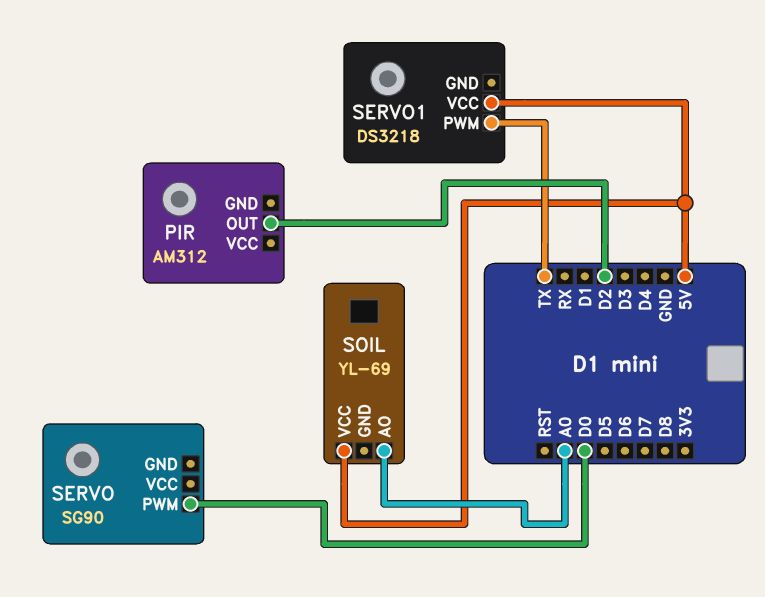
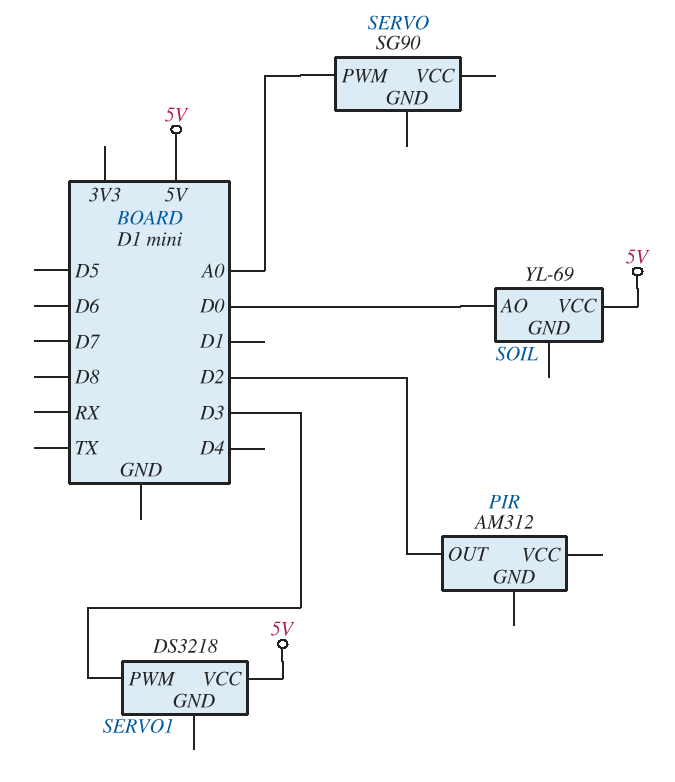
SERVO pin PWM: D0 -> A0
SERVO1 pin PWM: TX -> D3
SOIL pin AO: A0 -> D0

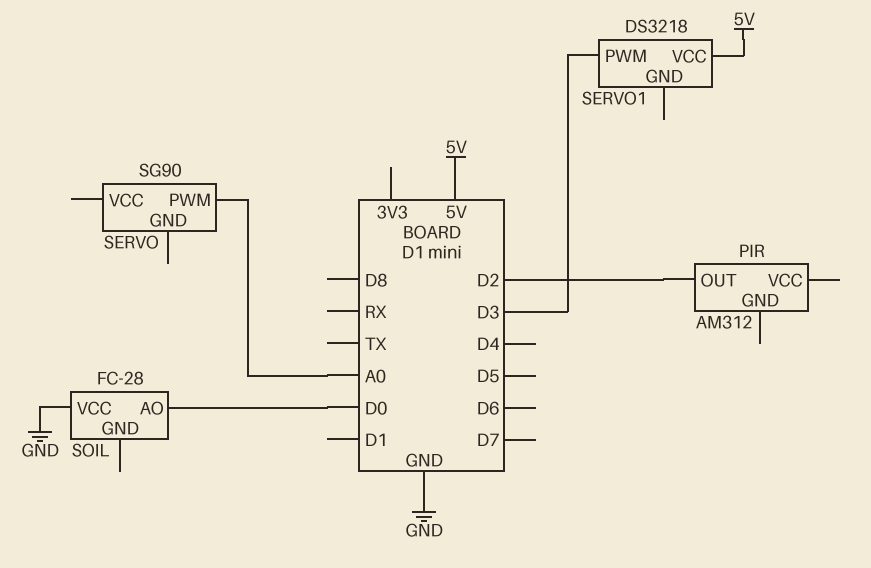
SOIL: YL-69 -> FC-28
SOIL pin VCC: 5V -> GND

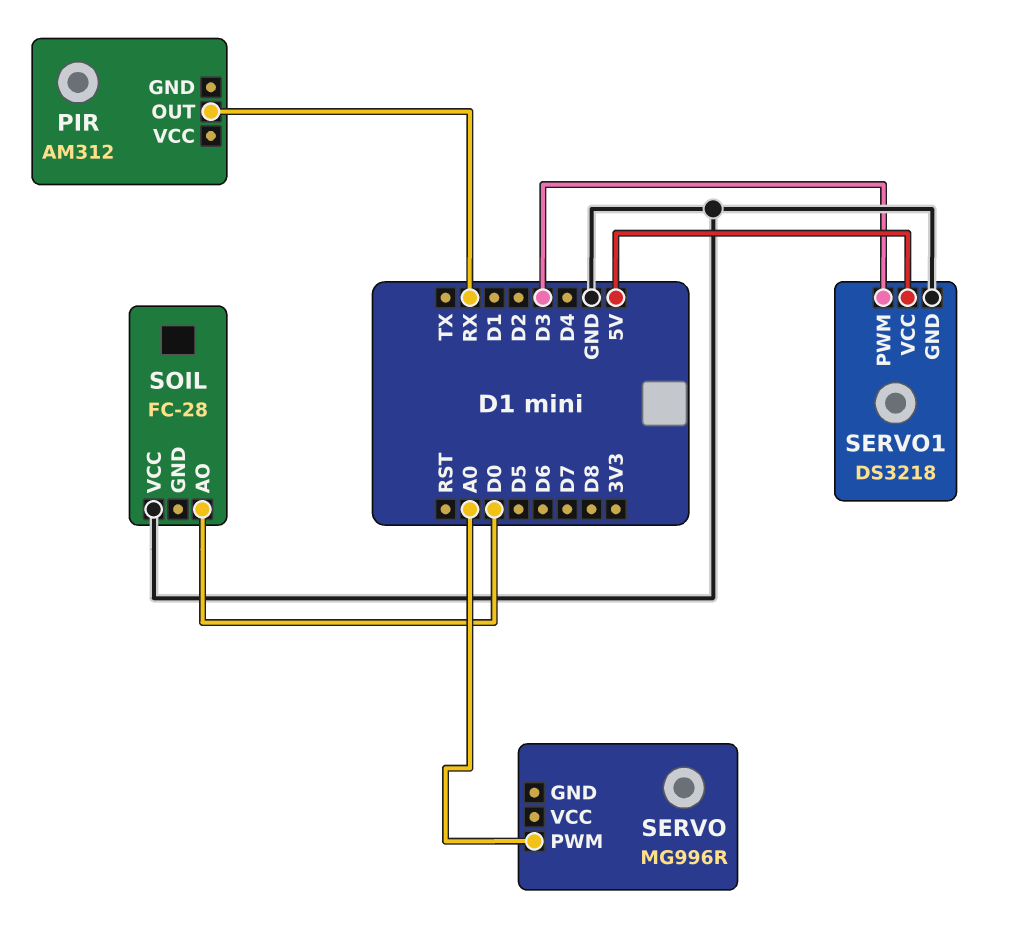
PIR pin OUT: D2 -> RX
SERVO: SG90 -> MG996R
SERVO1 pin GND: none -> GND

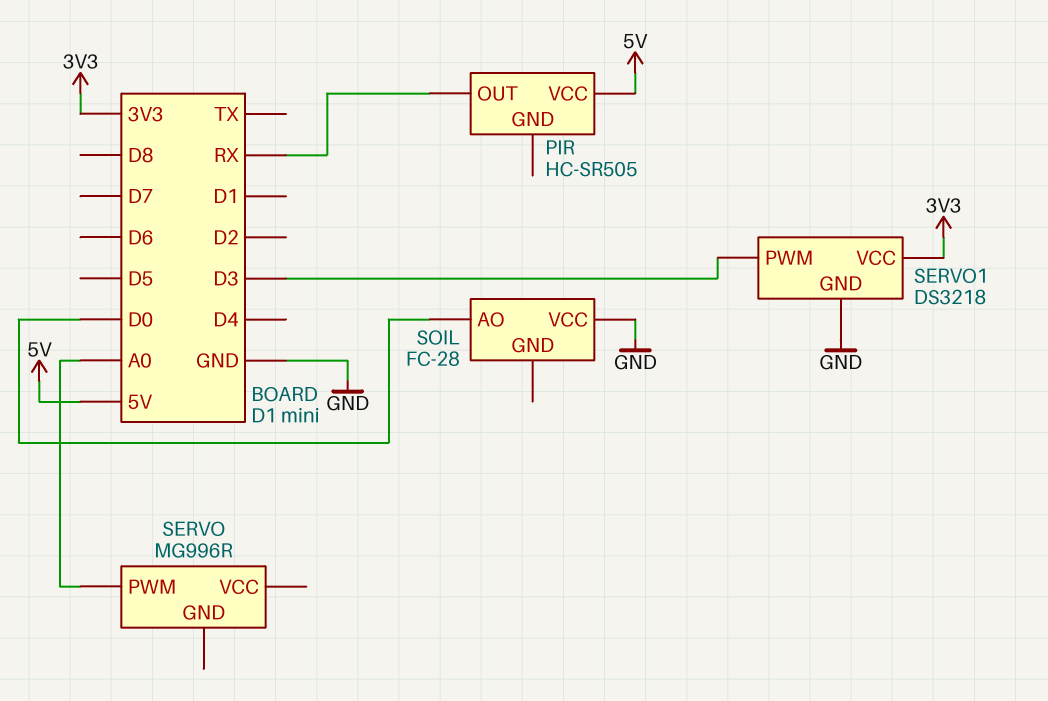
PIR: AM312 -> HC-SR505
PIR pin VCC: none -> 5V
SERVO1 pin VCC: 5V -> 3V3

